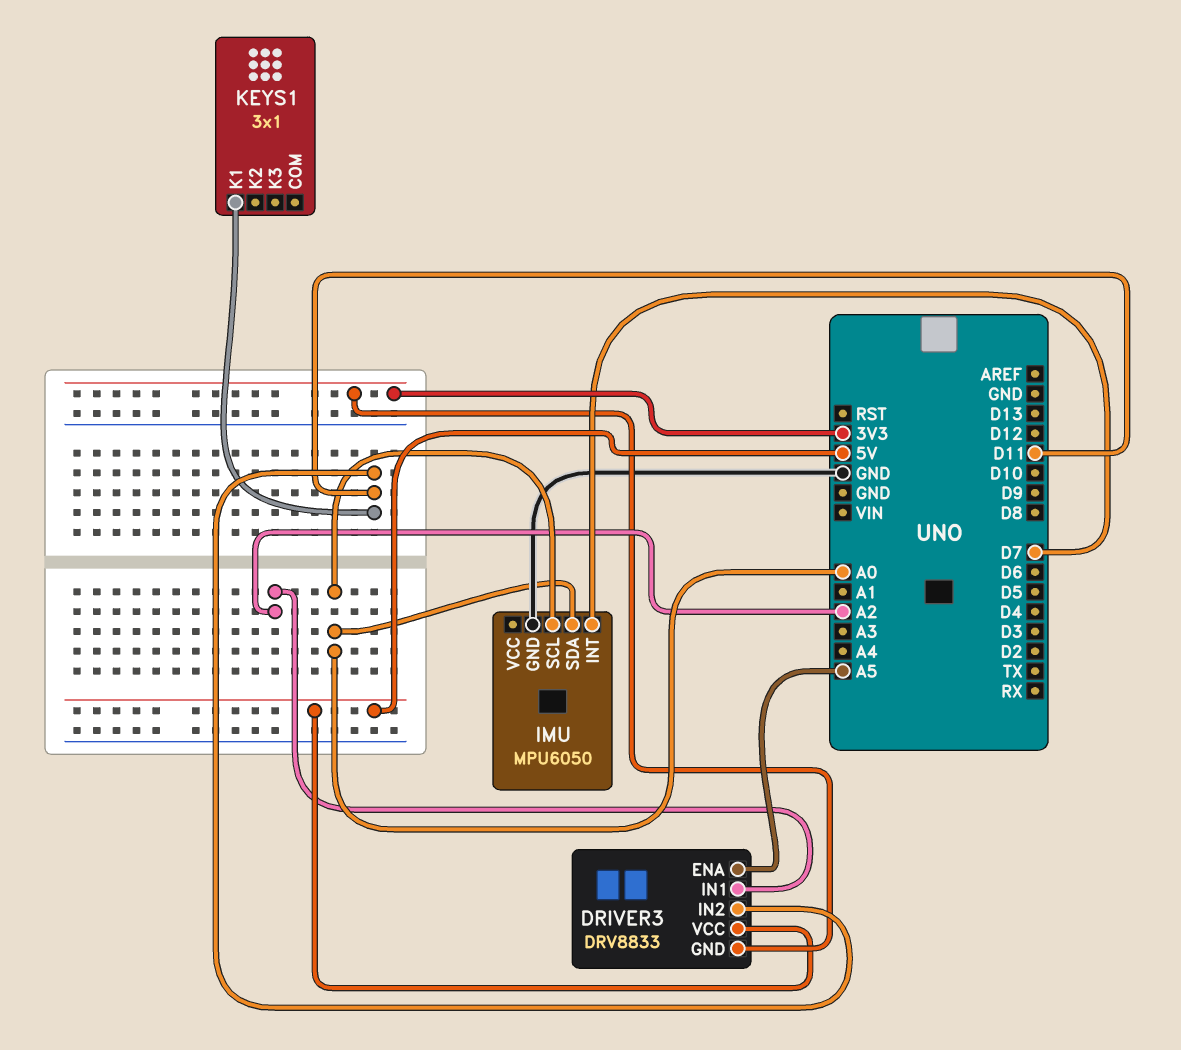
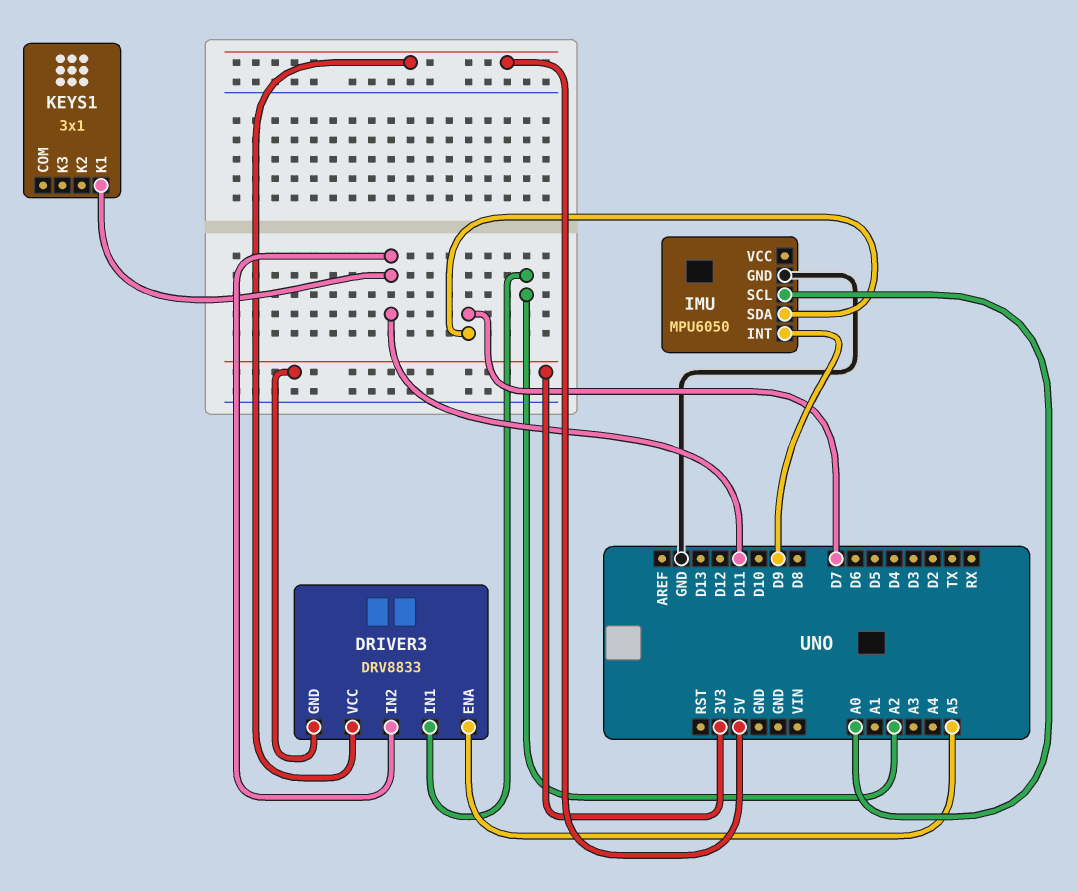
IMU pin INT: D7 -> D9
IMU pin SDA: A0 -> D7

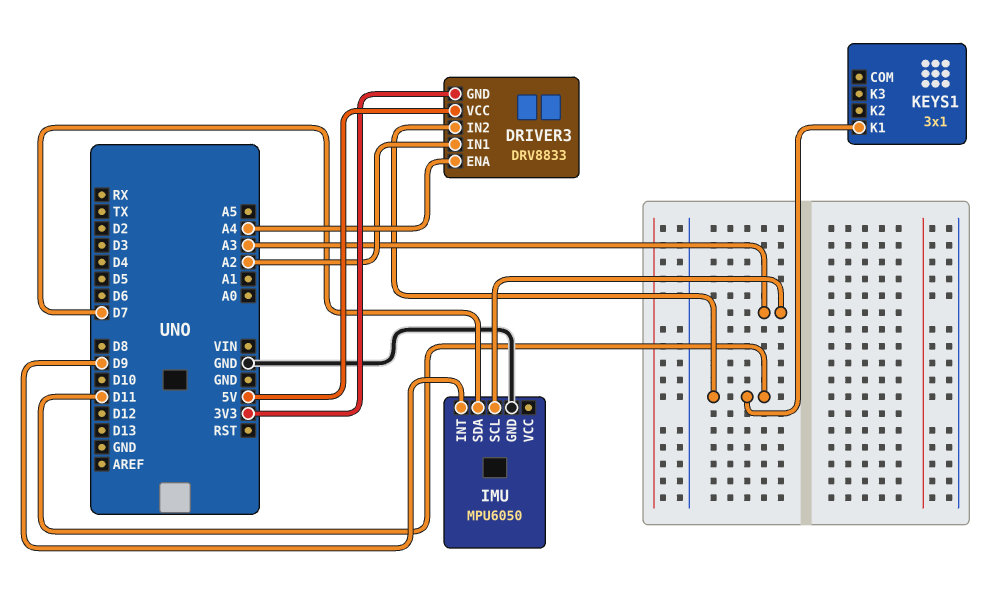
DRIVER3 pin ENA: A5 -> A4
IMU pin SCL: A0 -> A3

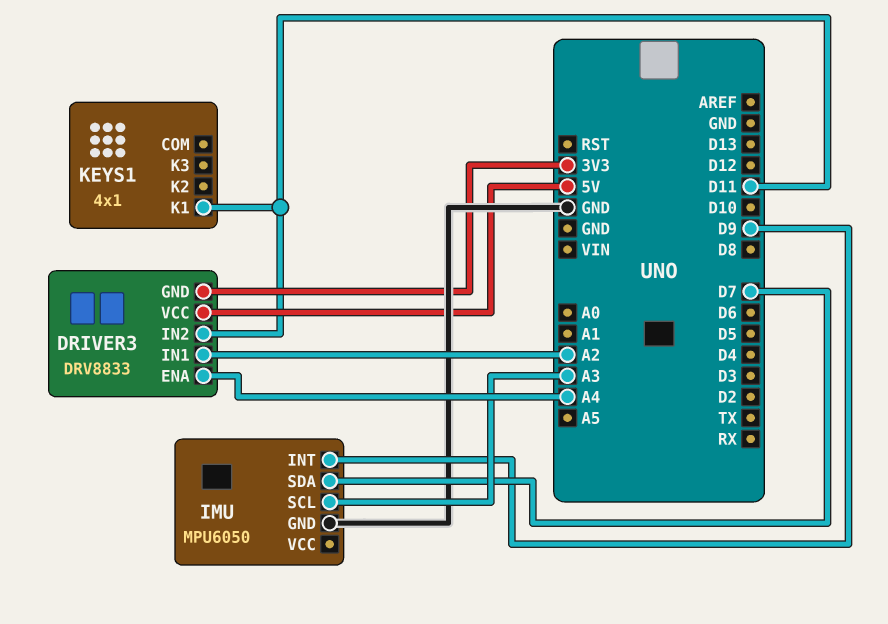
KEYS1: 3x1 -> 4x1

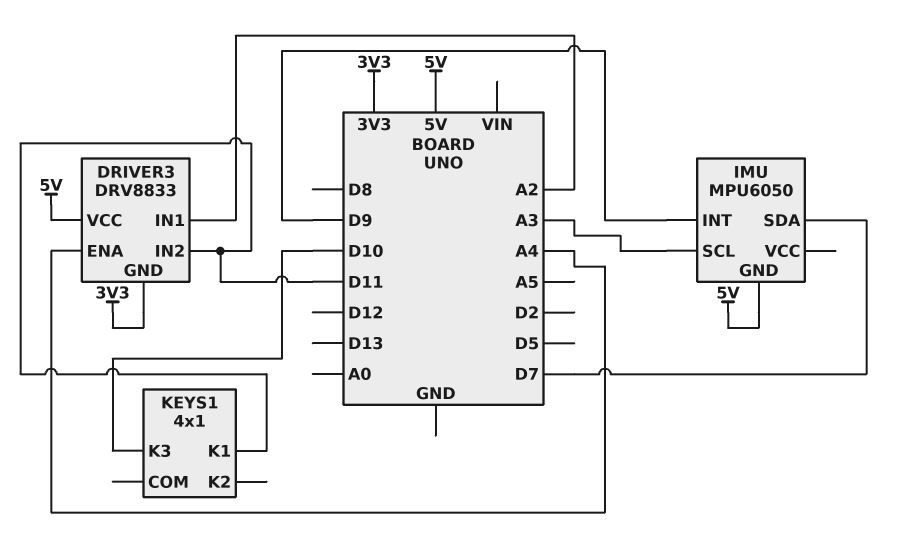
IMU pin GND: GND -> 5V
KEYS1 pin K3: none -> D10

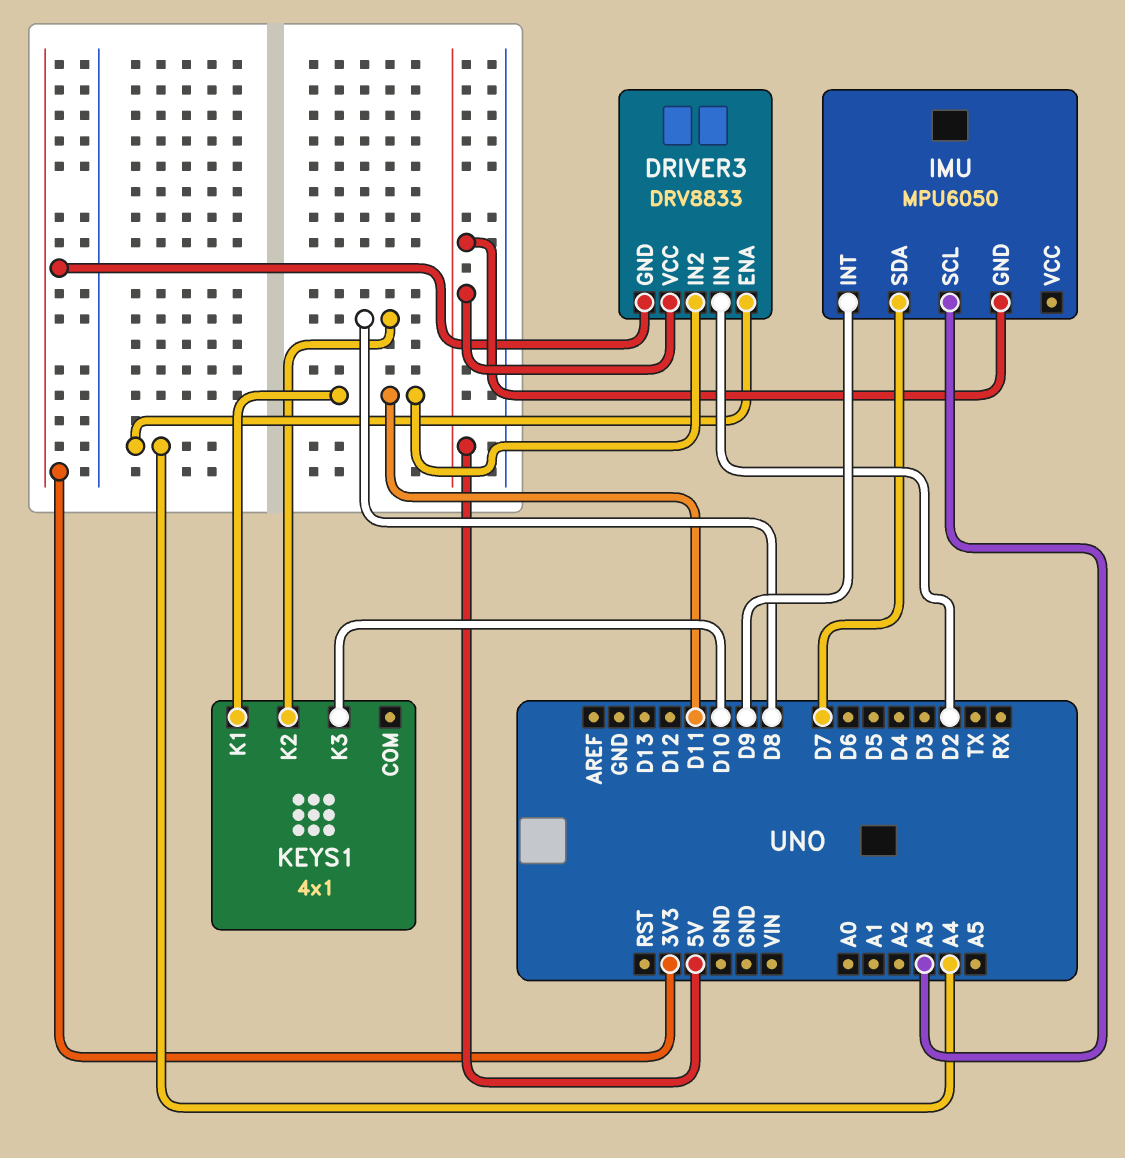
DRIVER3 pin IN1: A2 -> D2
KEYS1 pin K2: none -> D8

